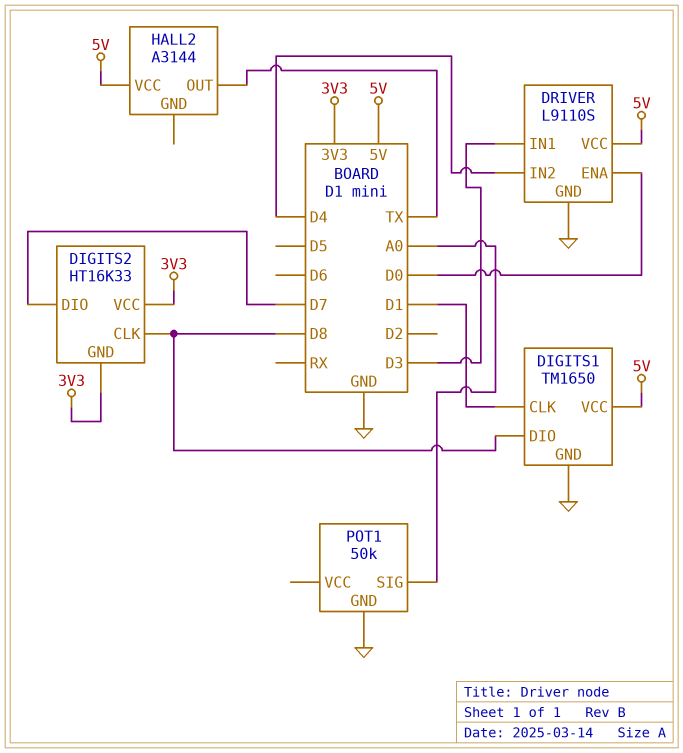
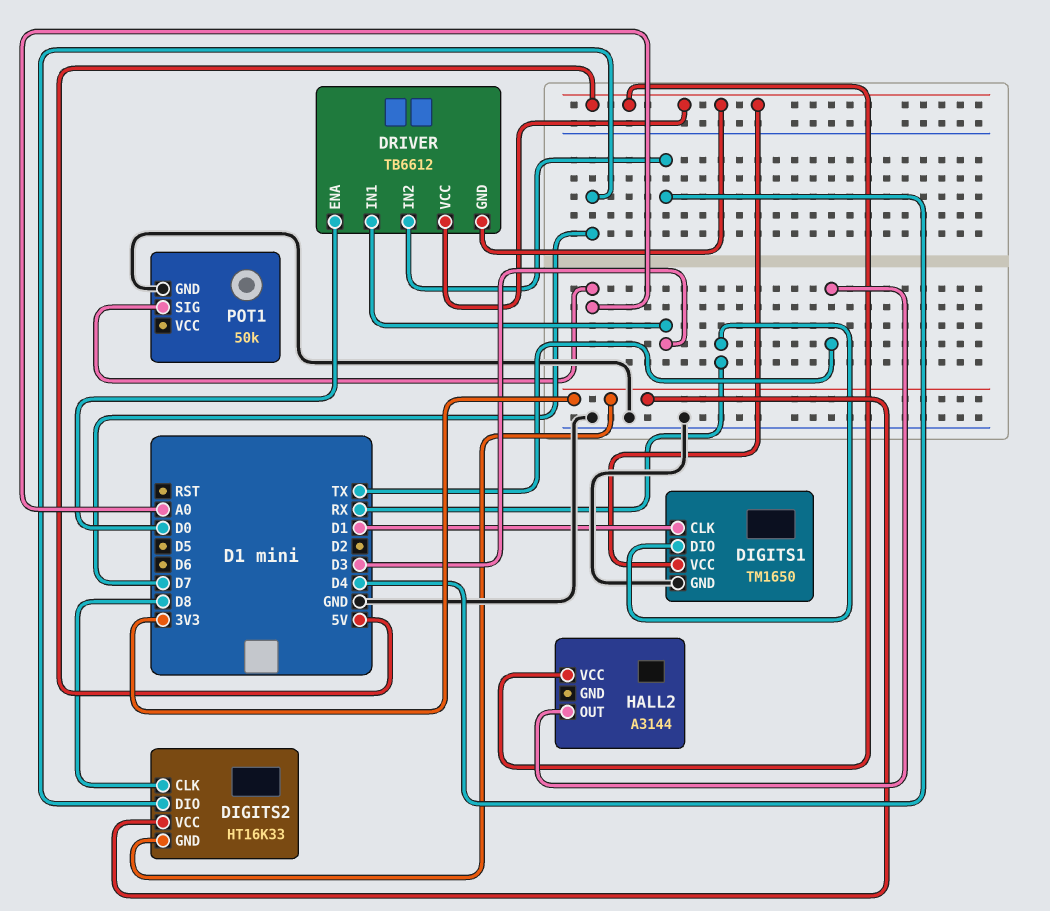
DIGITS1 pin DIO: D8 -> RX
DRIVER: L9110S -> TB6612
DRIVER pin GND: GND -> 5V

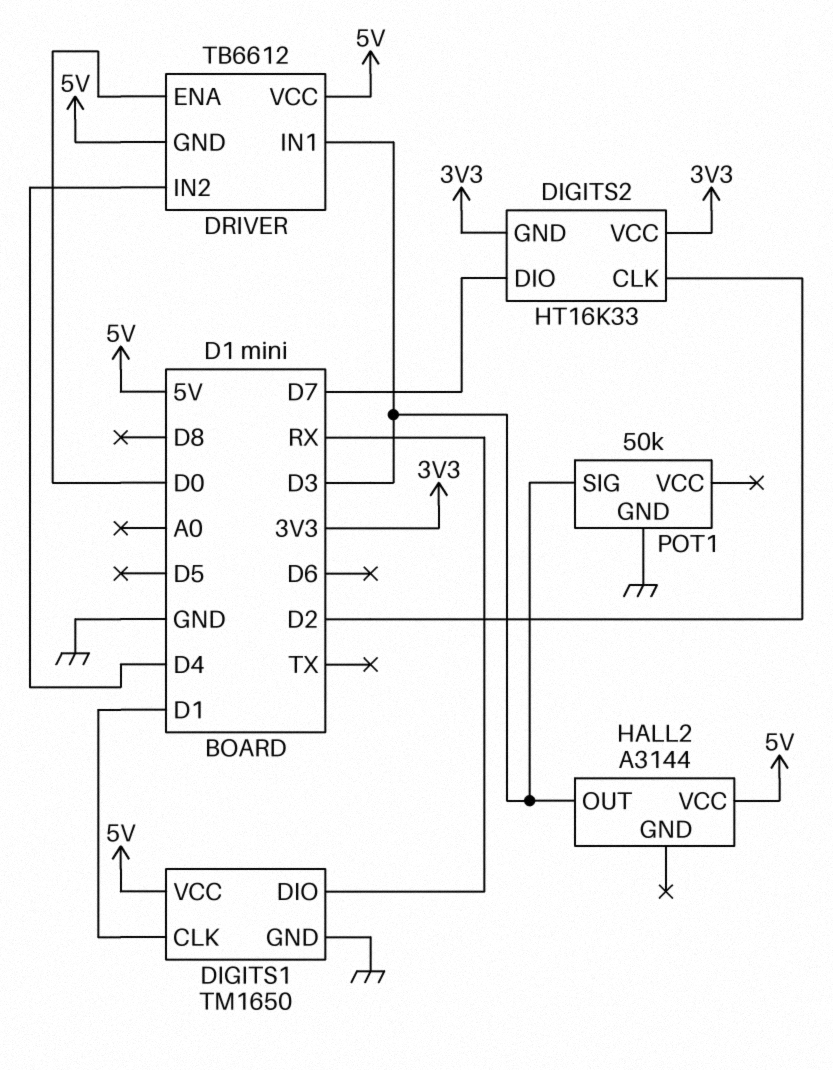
DIGITS2 pin CLK: D8 -> D2
HALL2 pin OUT: TX -> D3
POT1 pin SIG: A0 -> D3

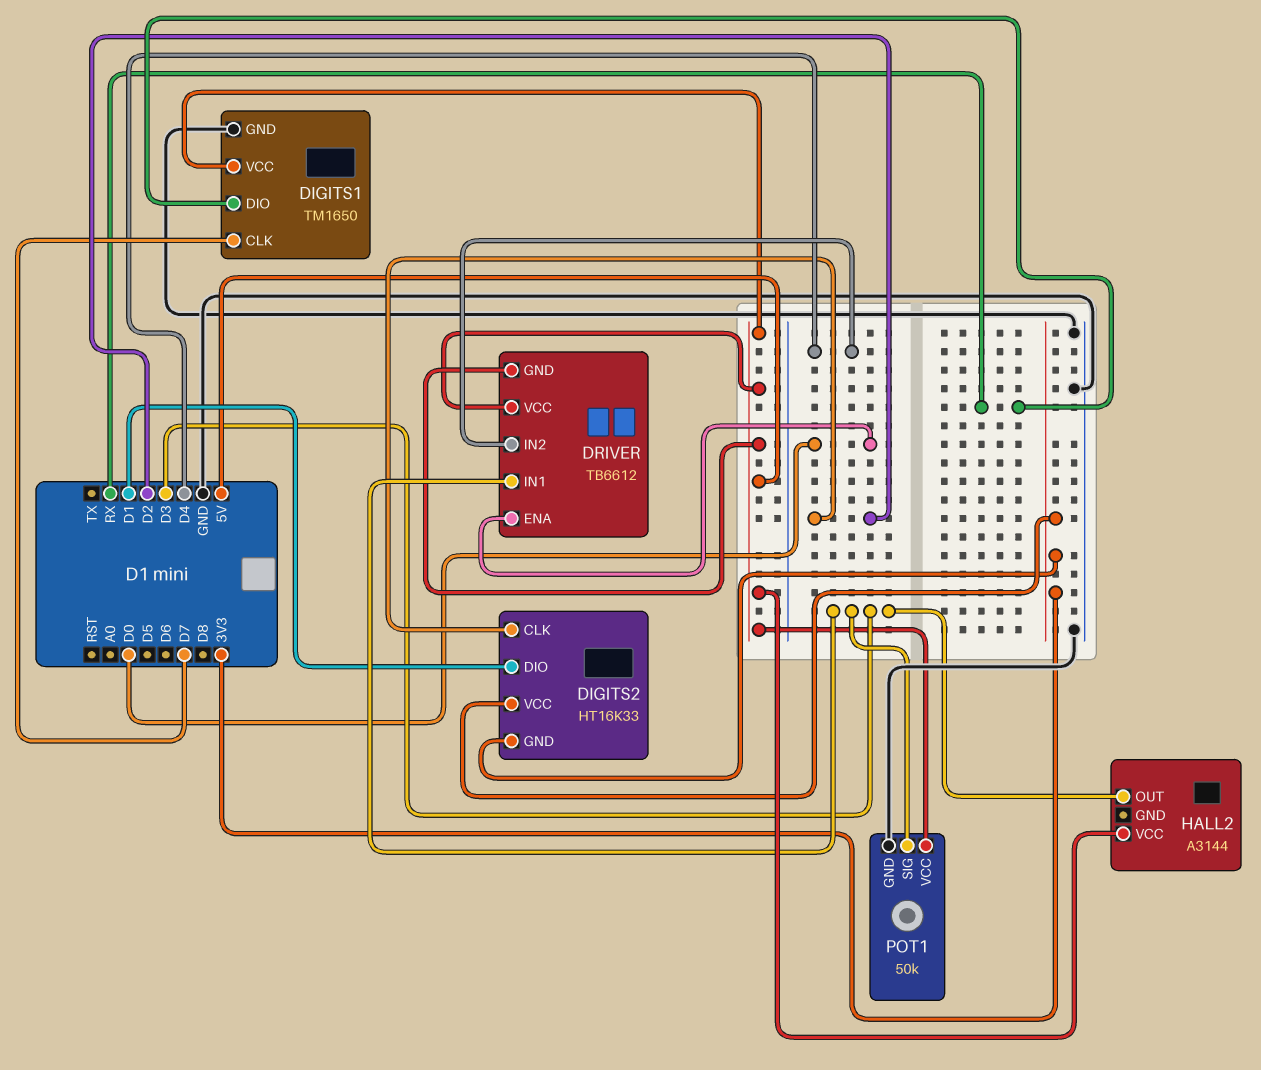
DIGITS1 pin CLK: D1 -> D7
DIGITS2 pin DIO: D7 -> D1
POT1 pin VCC: none -> 5V

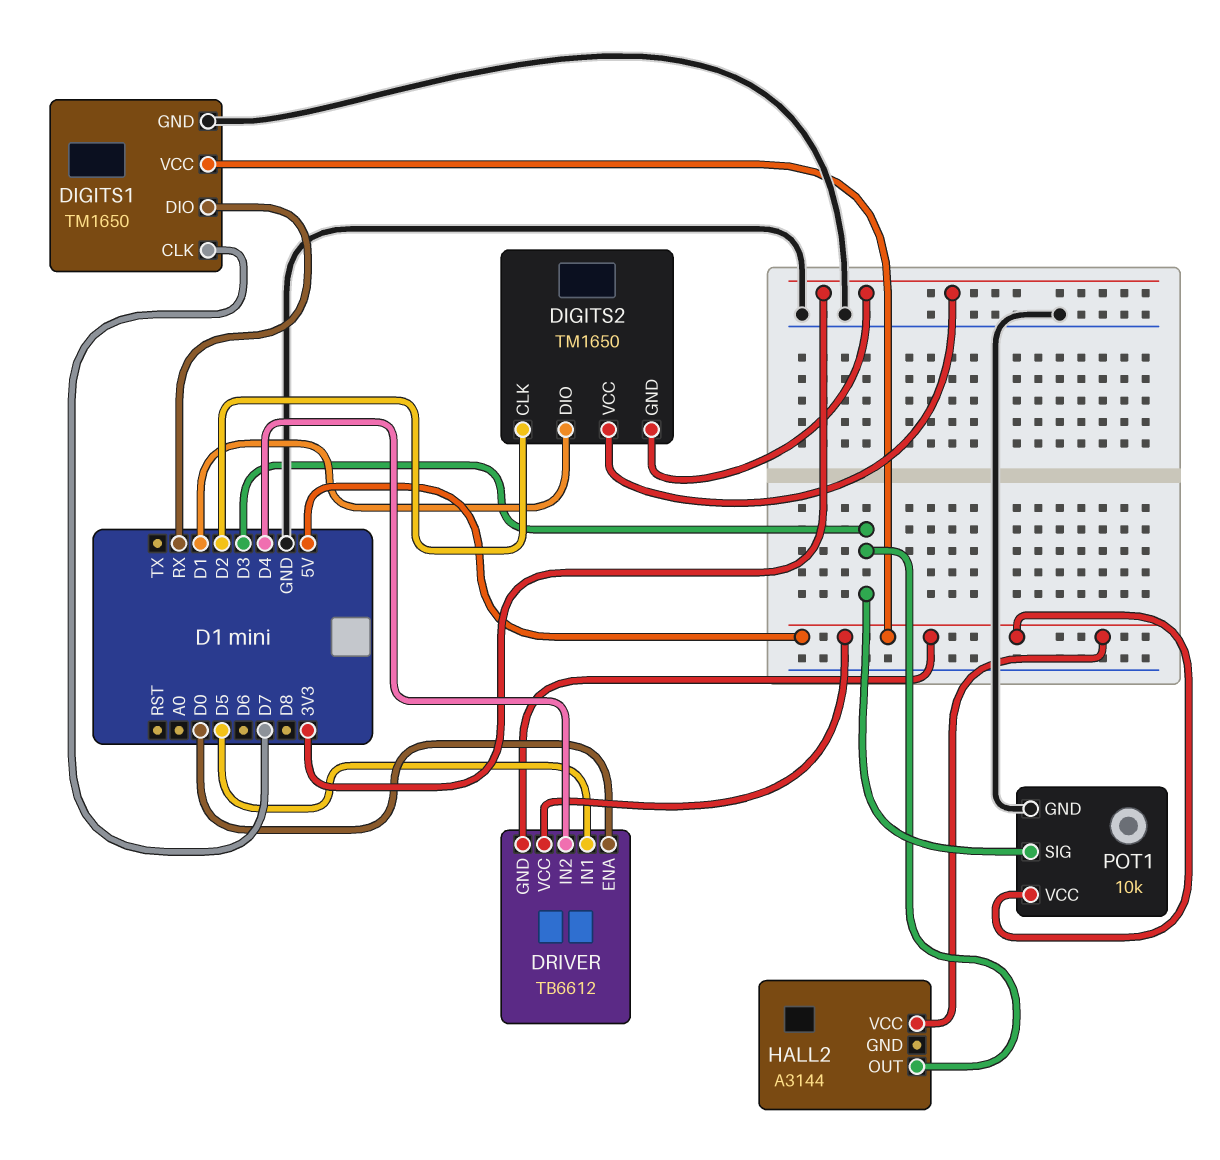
DIGITS2: HT16K33 -> TM1650
DRIVER pin IN1: D3 -> D5
POT1: 50k -> 10k

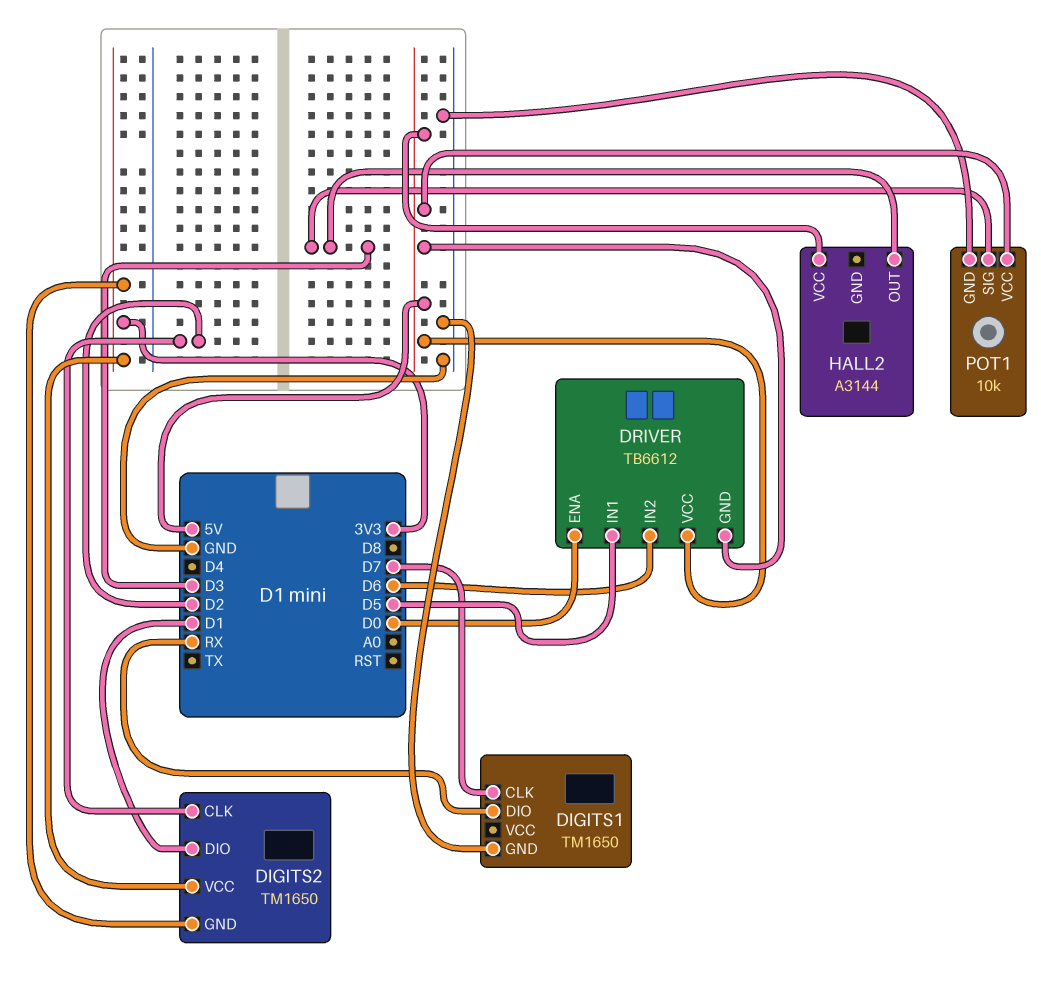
DIGITS1 pin VCC: 5V -> none
DRIVER pin IN2: D4 -> D6

